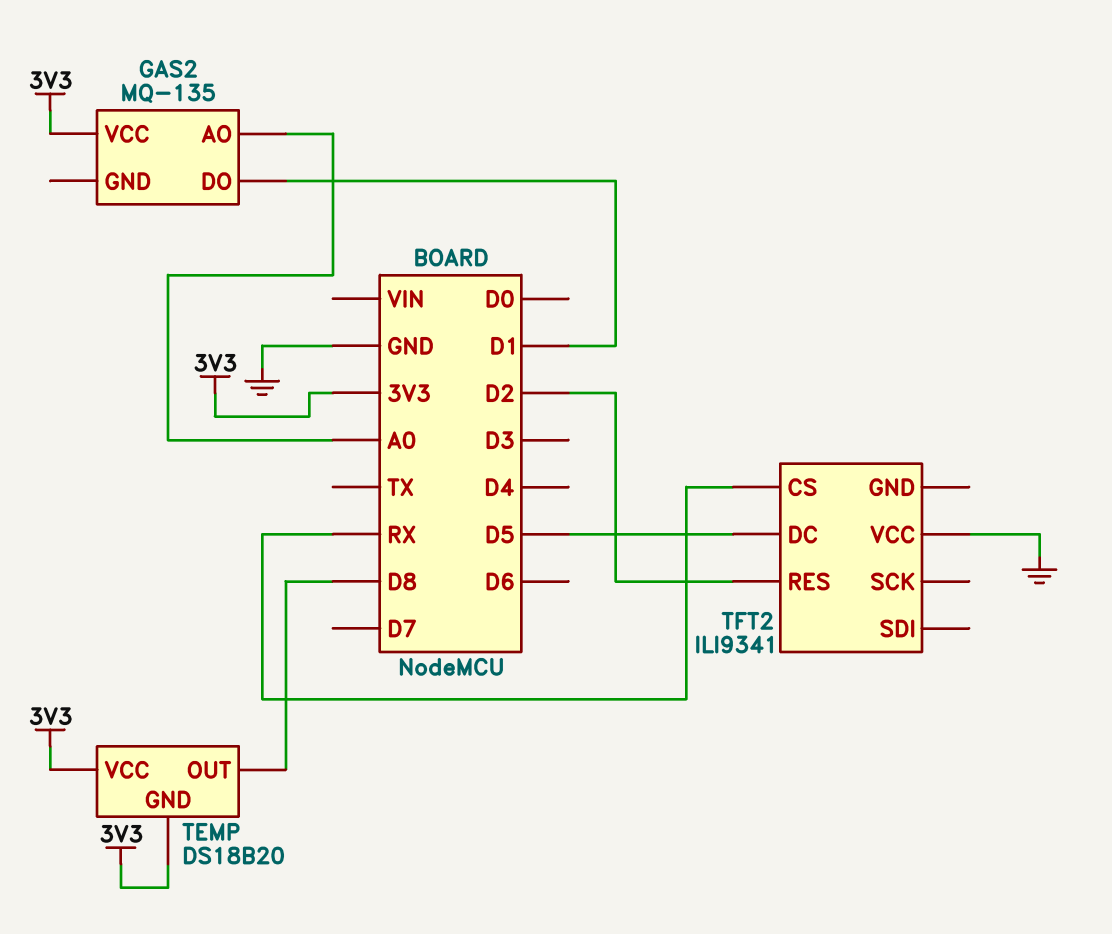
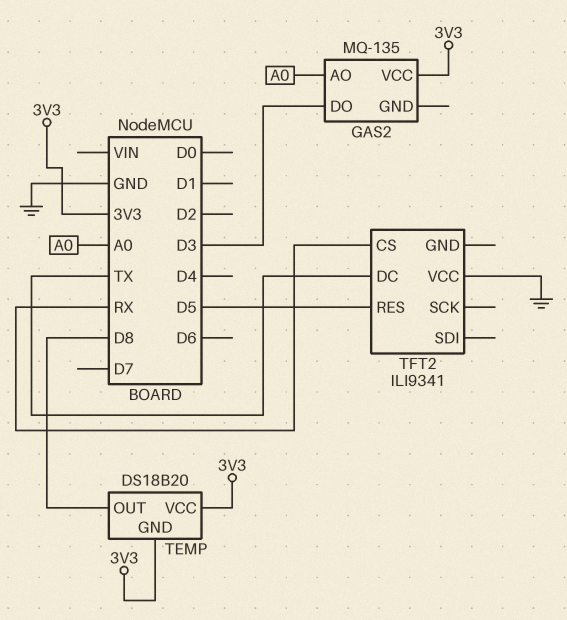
GAS2 pin DO: D1 -> D3
TFT2 pin DC: D5 -> TX
TFT2 pin RES: D2 -> D5

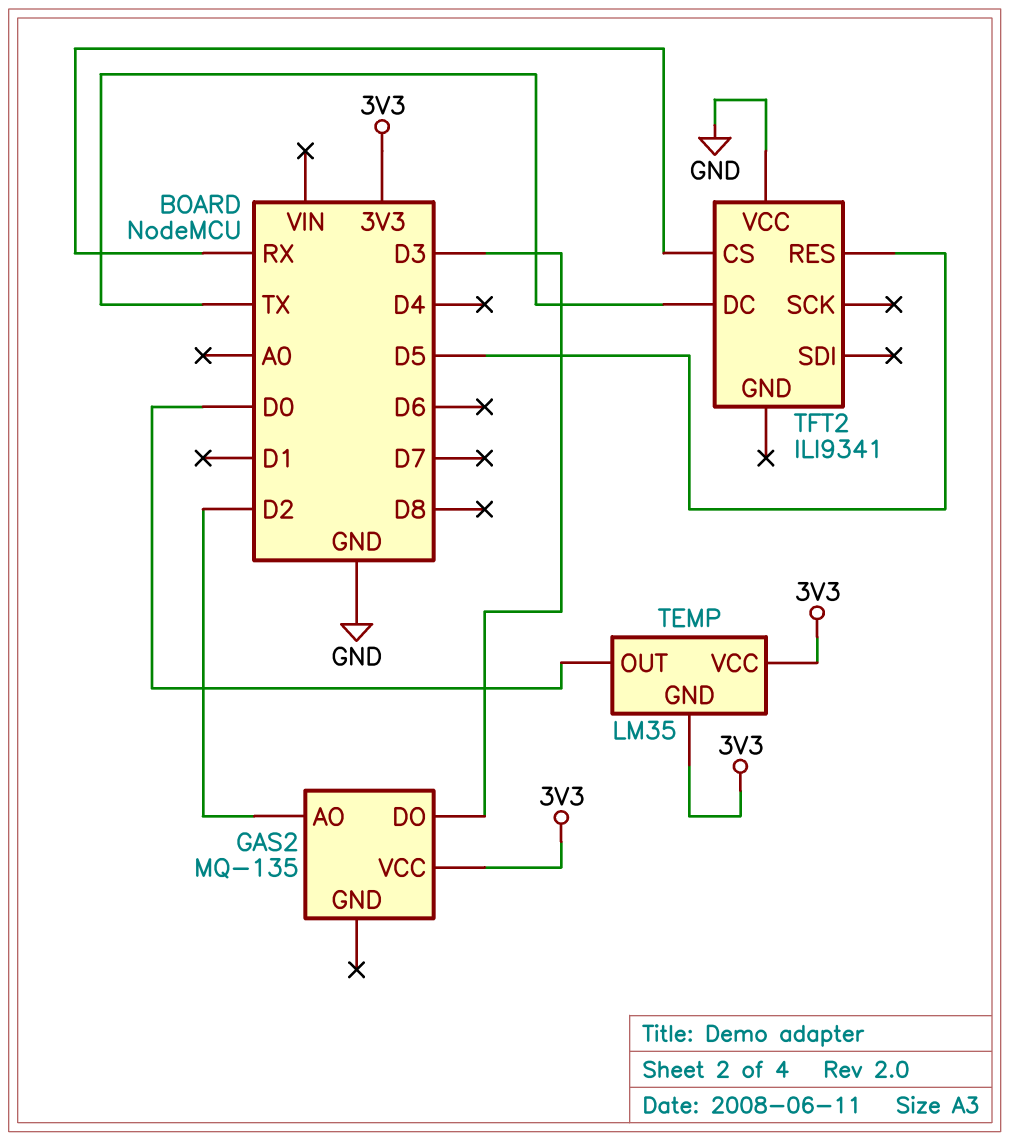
GAS2 pin AO: A0 -> D2
TEMP: DS18B20 -> LM35
TEMP pin OUT: D8 -> D0

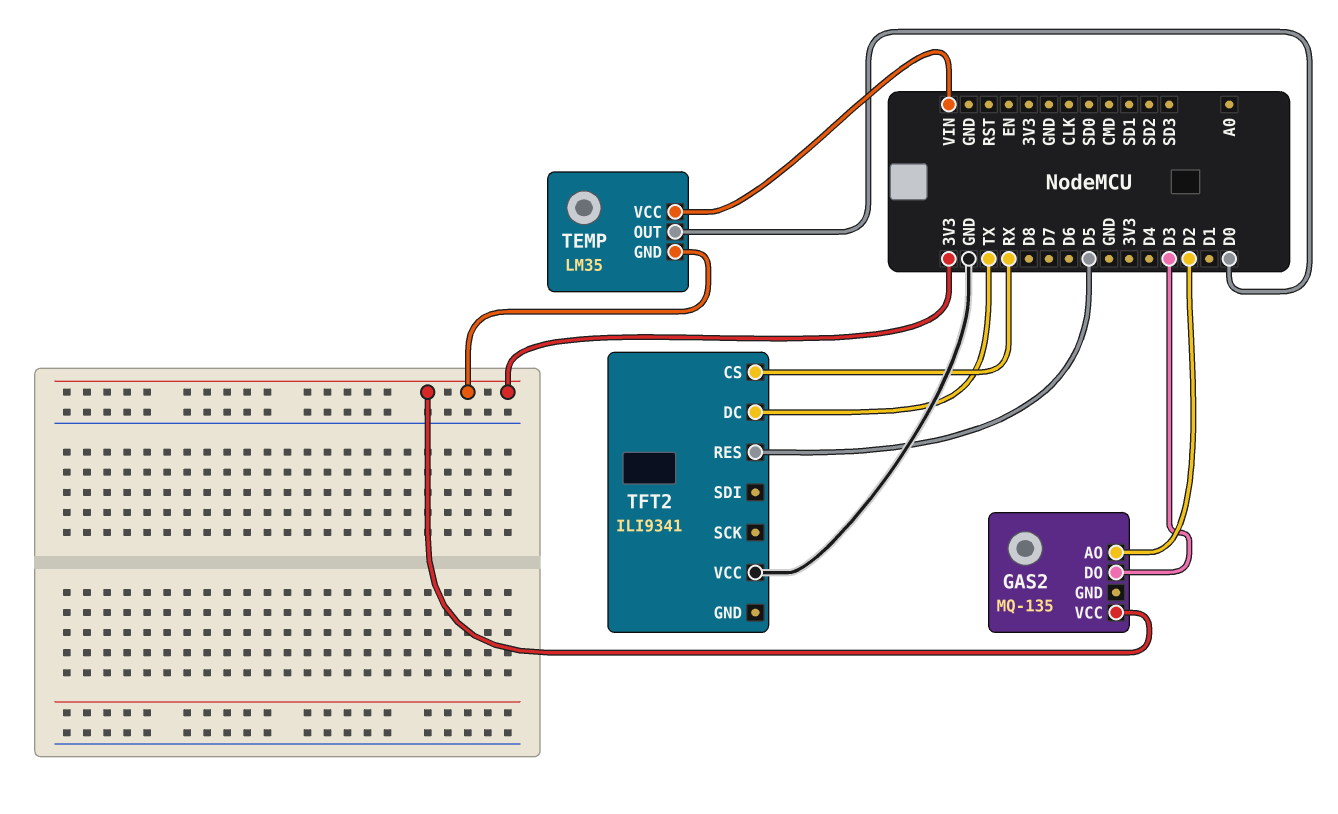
TEMP pin VCC: 3V3 -> VIN

